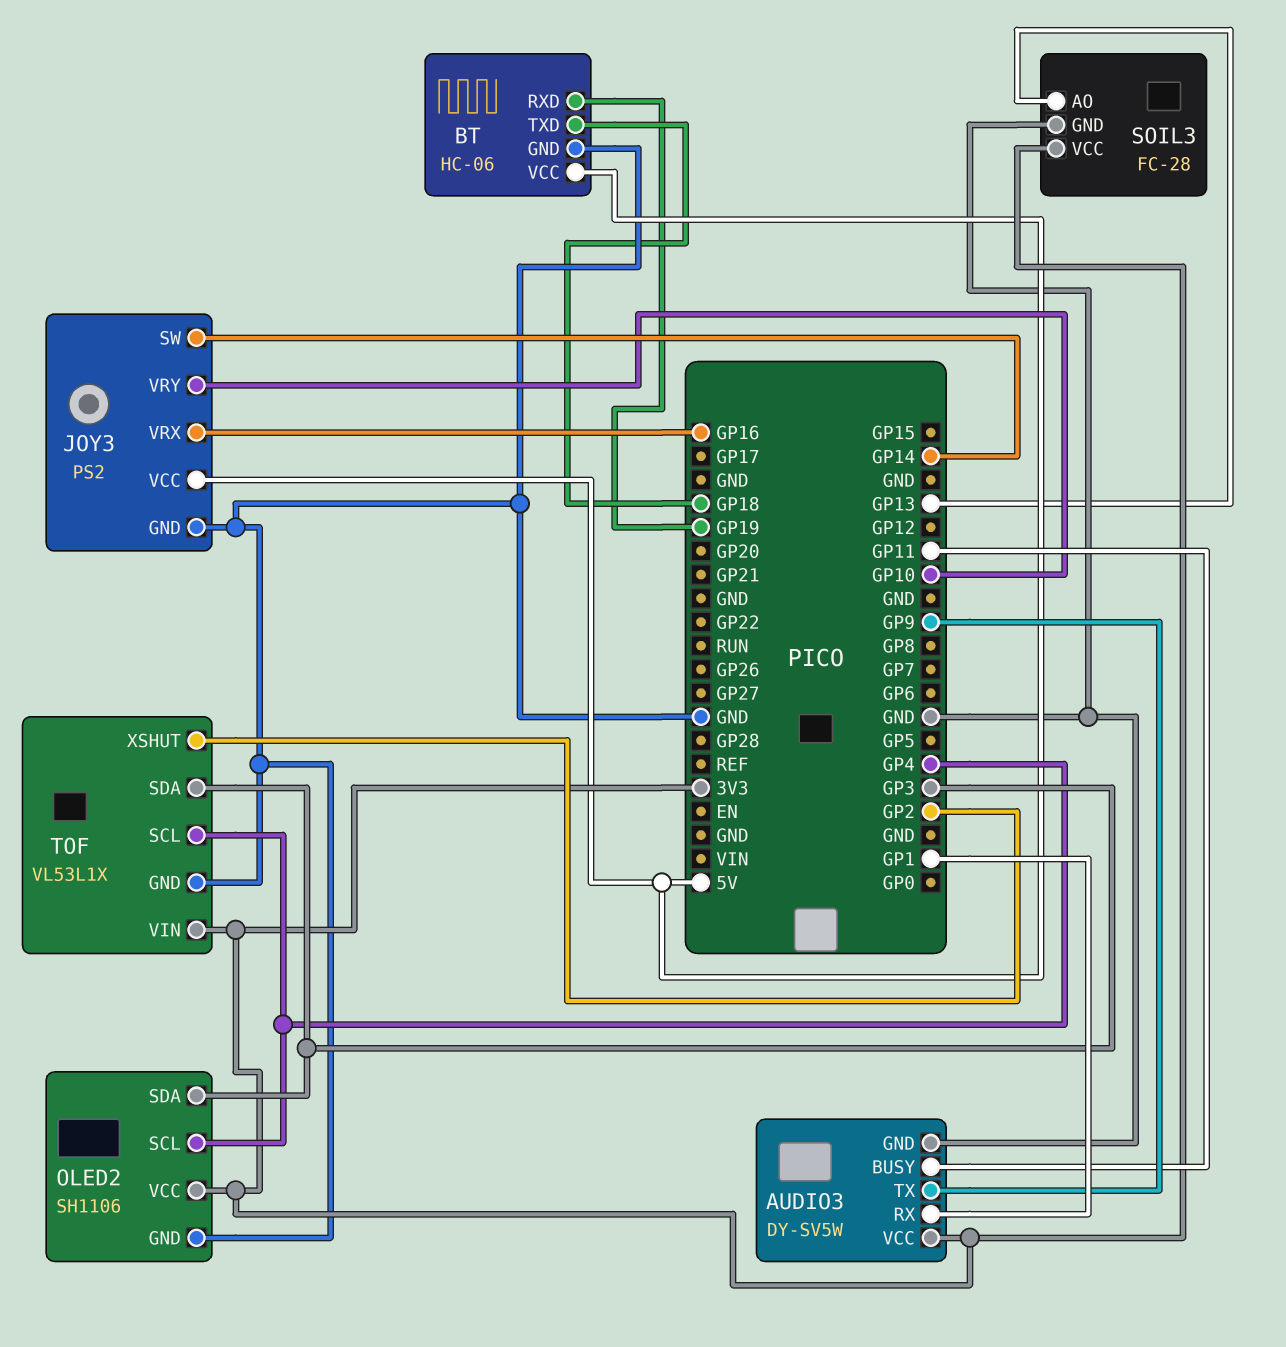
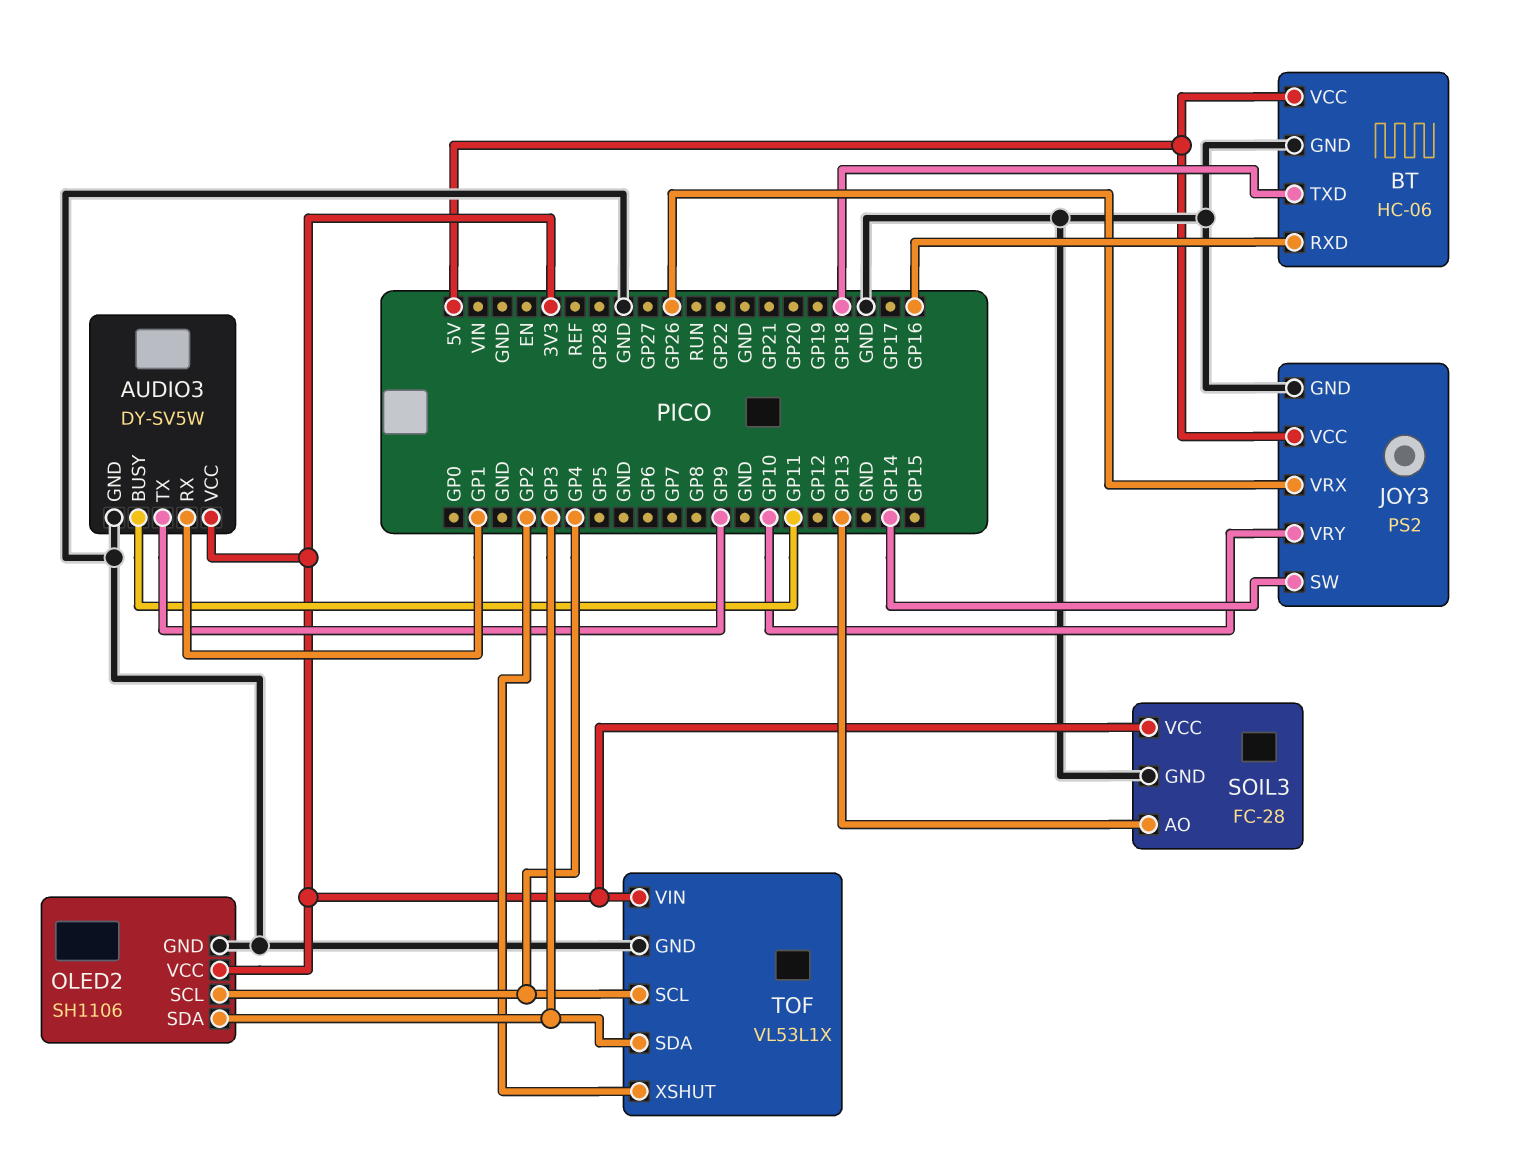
BT pin RXD: GP19 -> GP16
JOY3 pin VRX: GP16 -> GP26

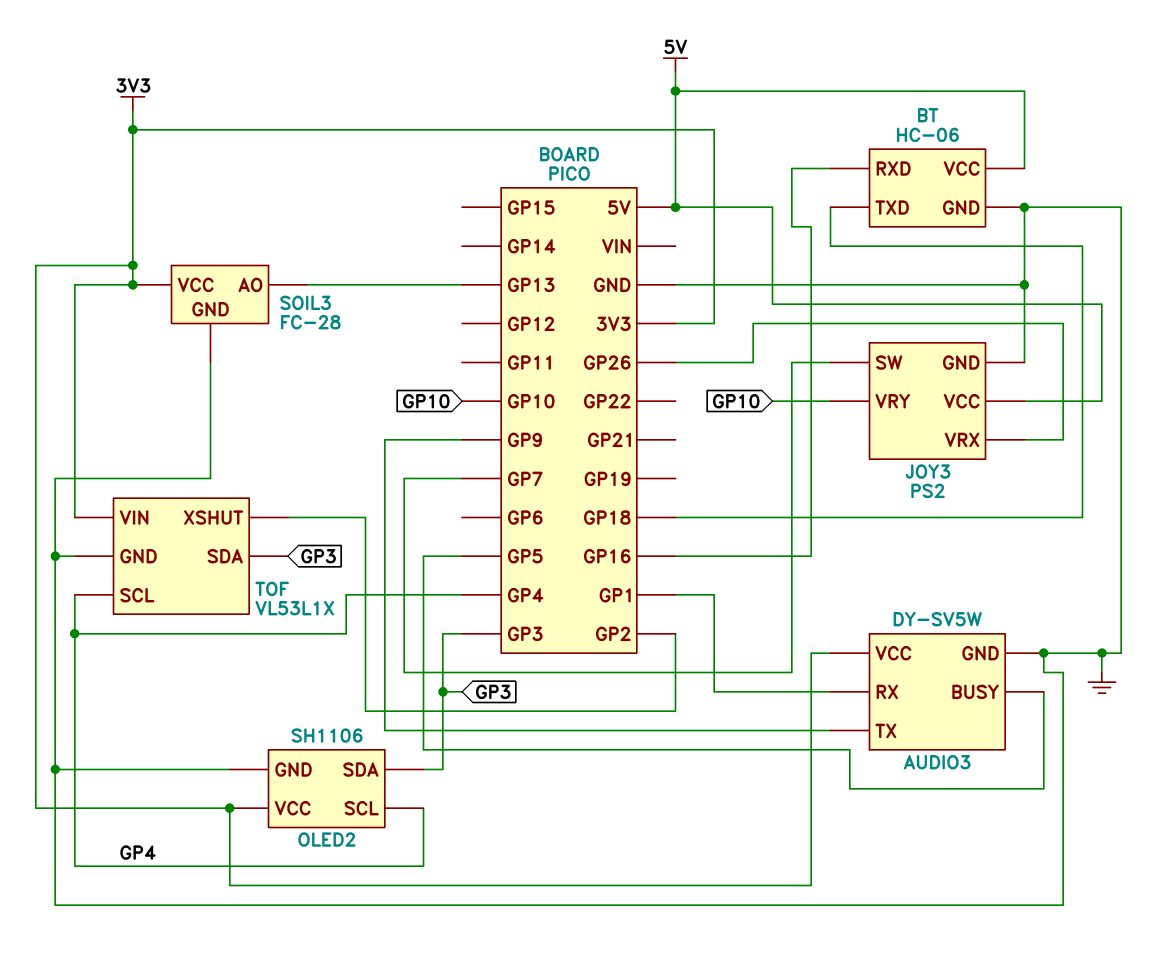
AUDIO3 pin BUSY: GP11 -> GP5
JOY3 pin SW: GP14 -> GP7

